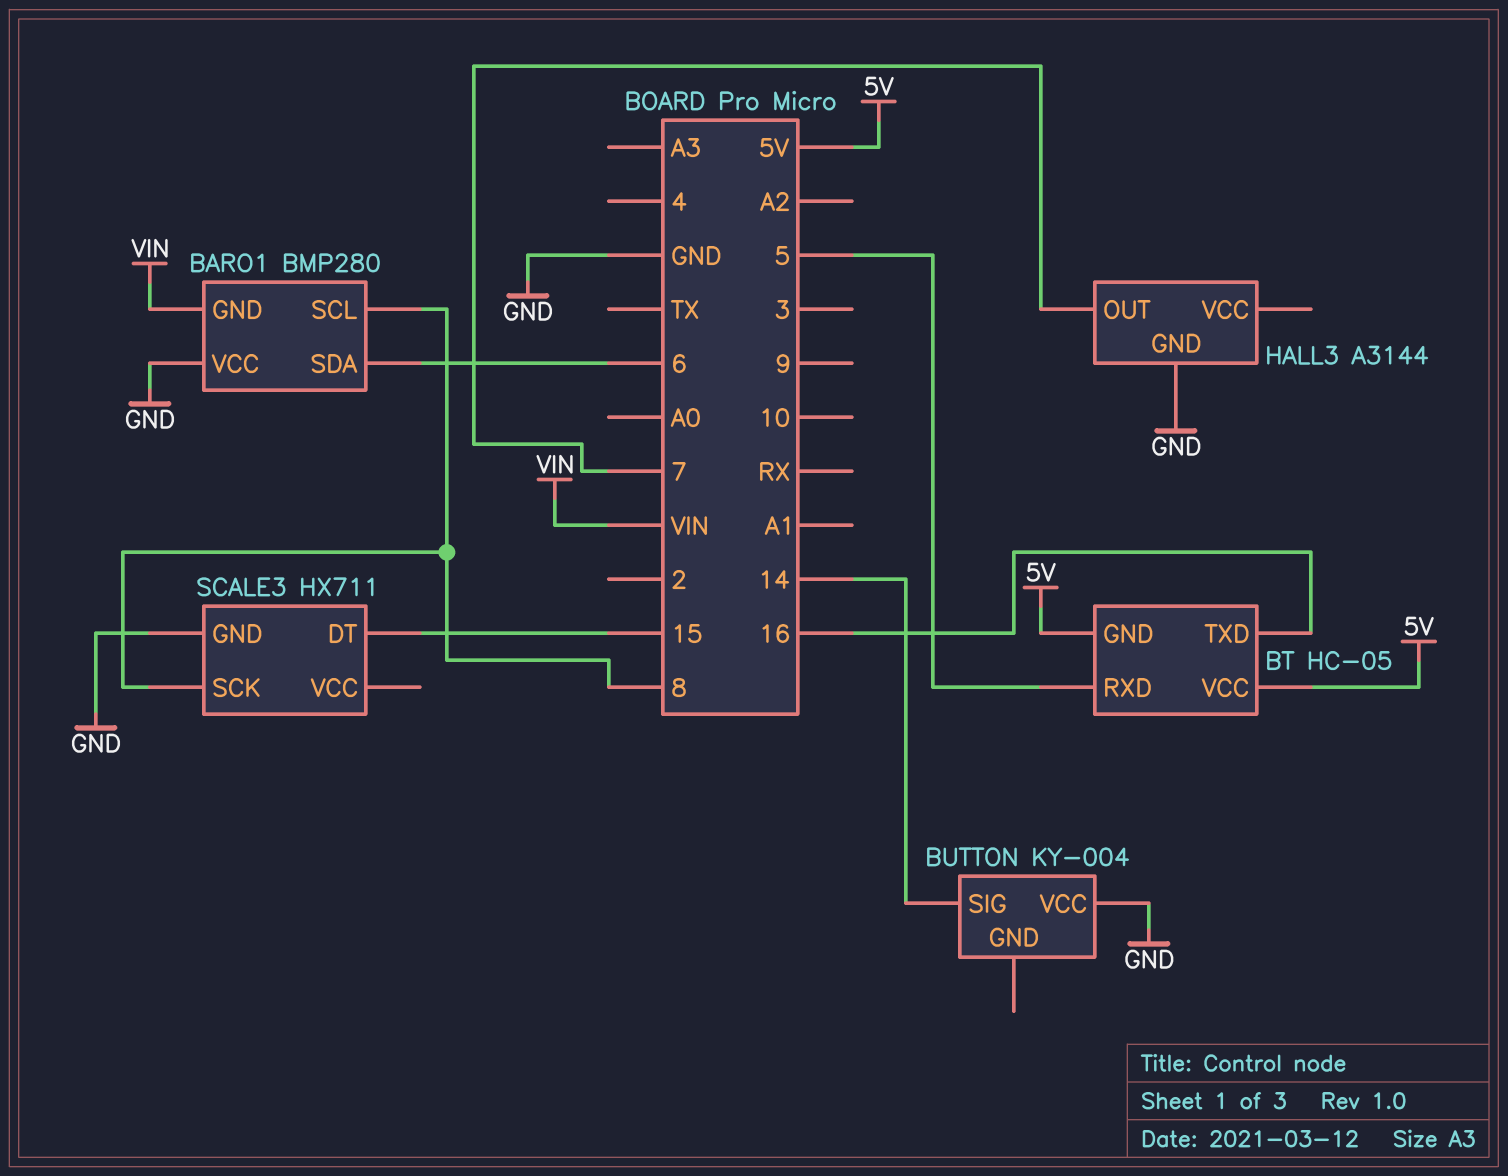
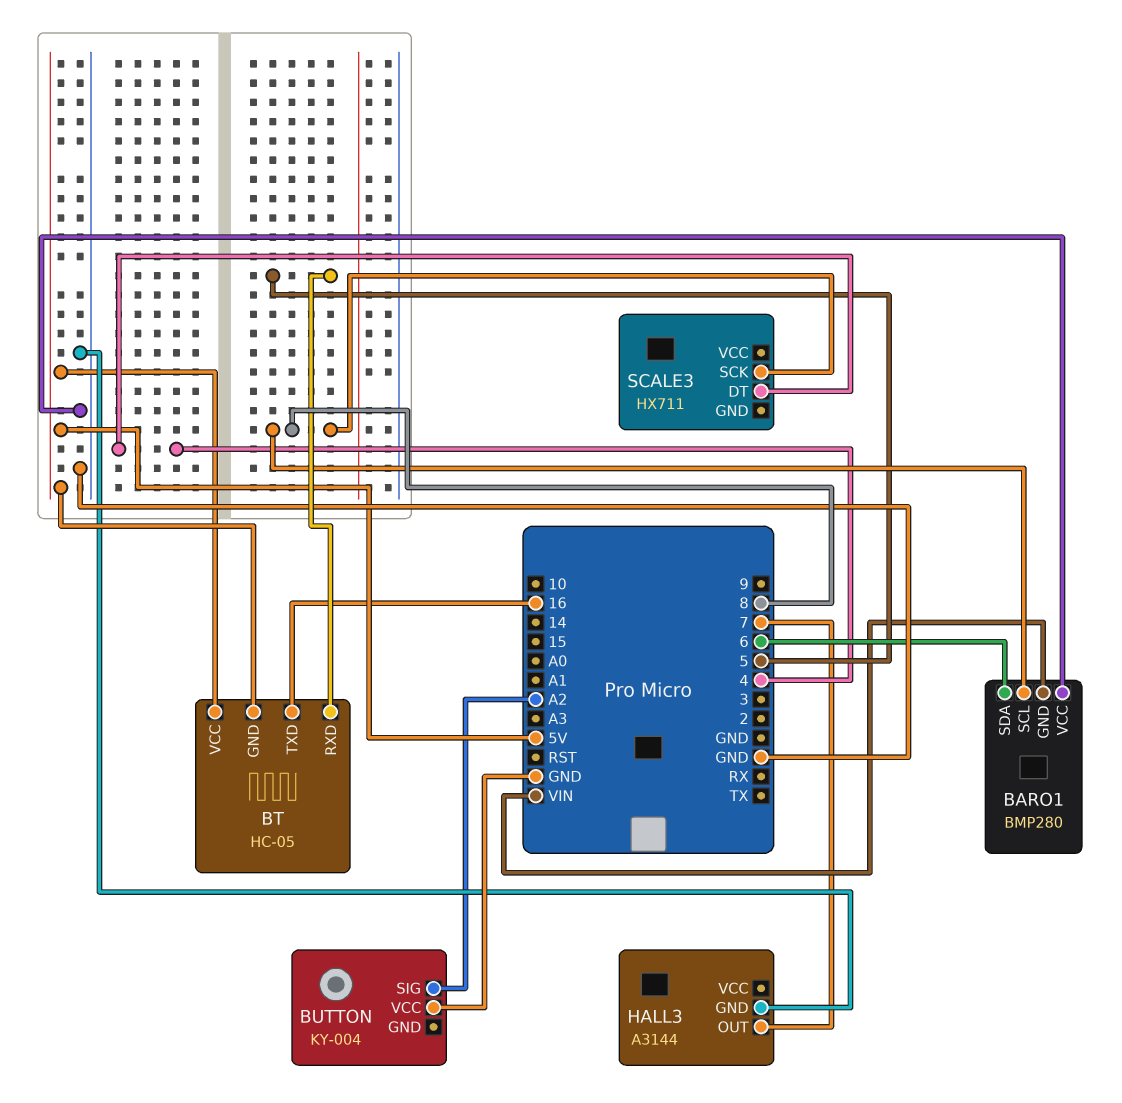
BUTTON pin SIG: 14 -> A2
SCALE3 pin DT: 15 -> 4
SCALE3 pin GND: GND -> none

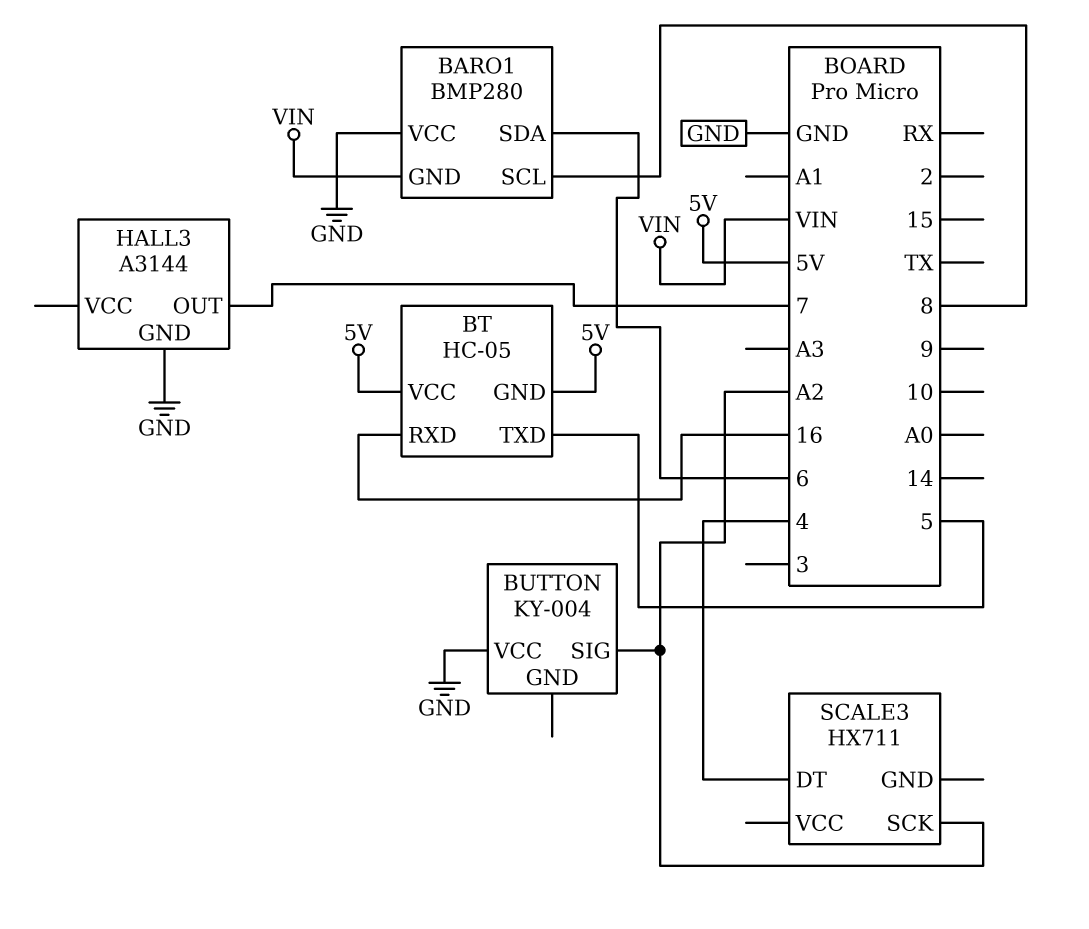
BT pin RXD: 5 -> 16
BT pin TXD: 16 -> 5
SCALE3 pin SCK: 8 -> A2

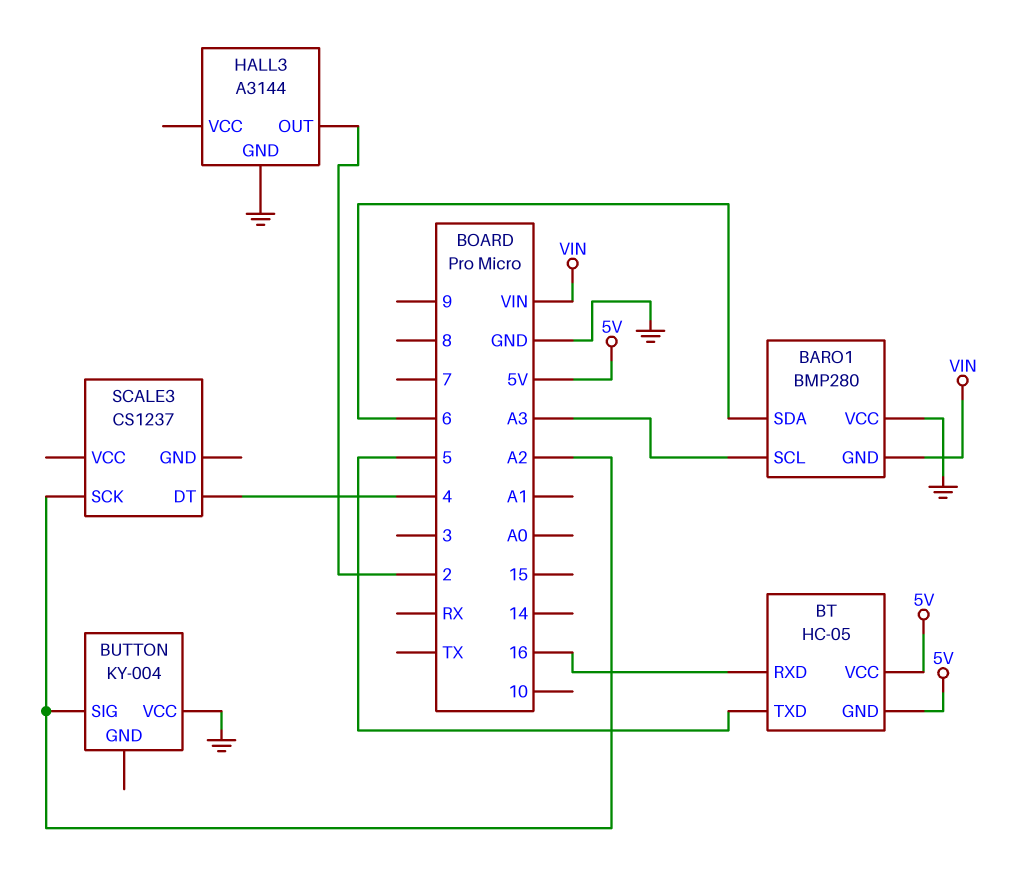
BARO1 pin SCL: 8 -> A3
HALL3 pin OUT: 7 -> 2
SCALE3: HX711 -> CS1237

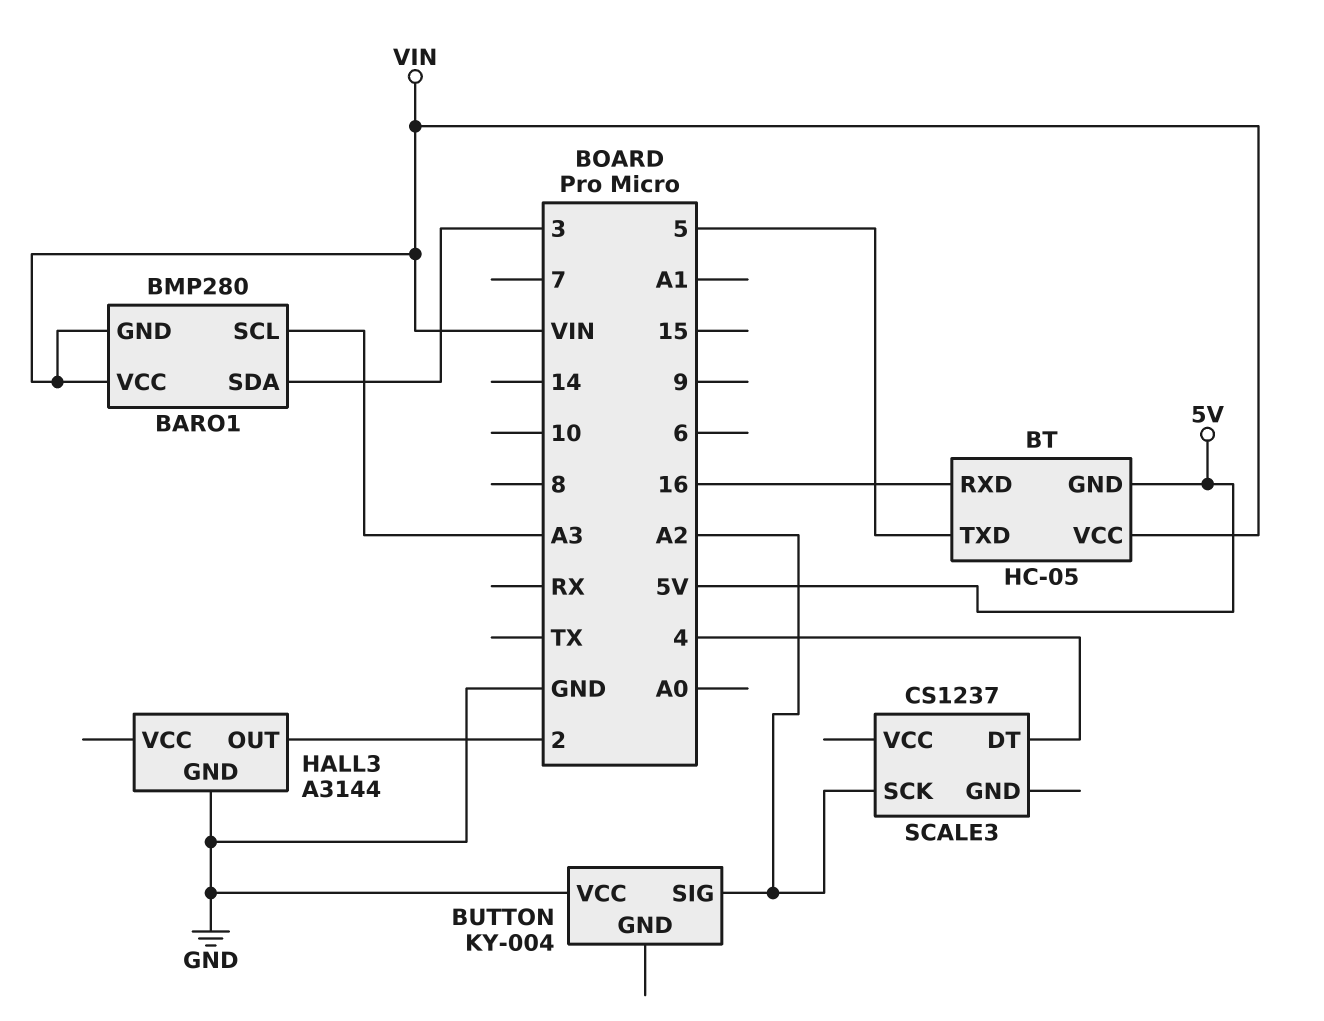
BARO1 pin SDA: 6 -> 3
BARO1 pin VCC: GND -> VIN
BT pin VCC: 5V -> VIN

